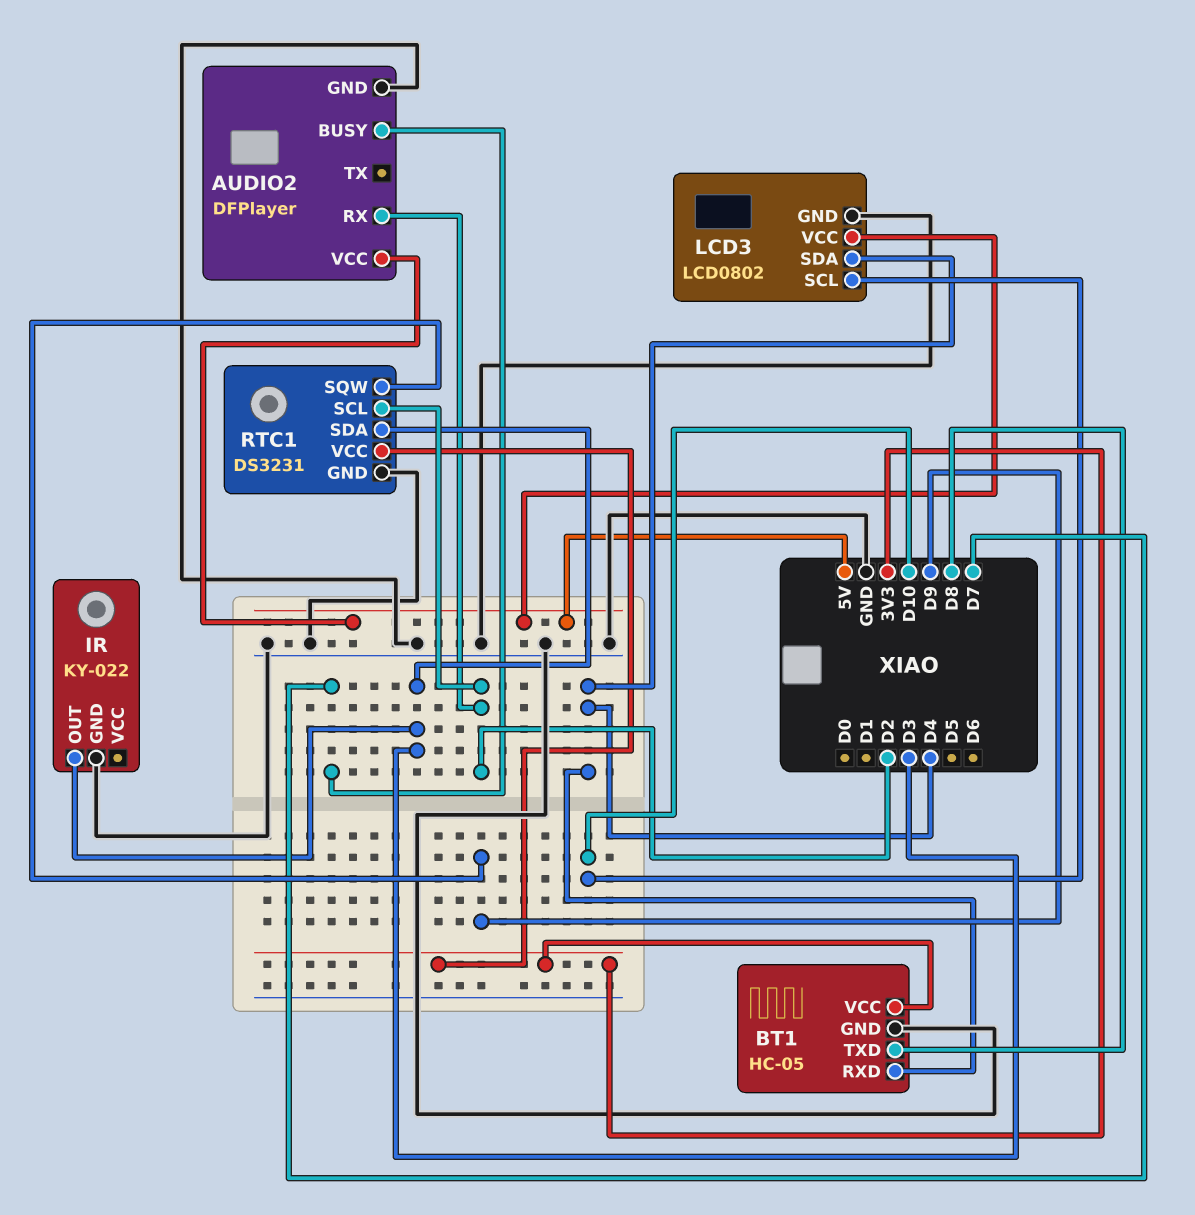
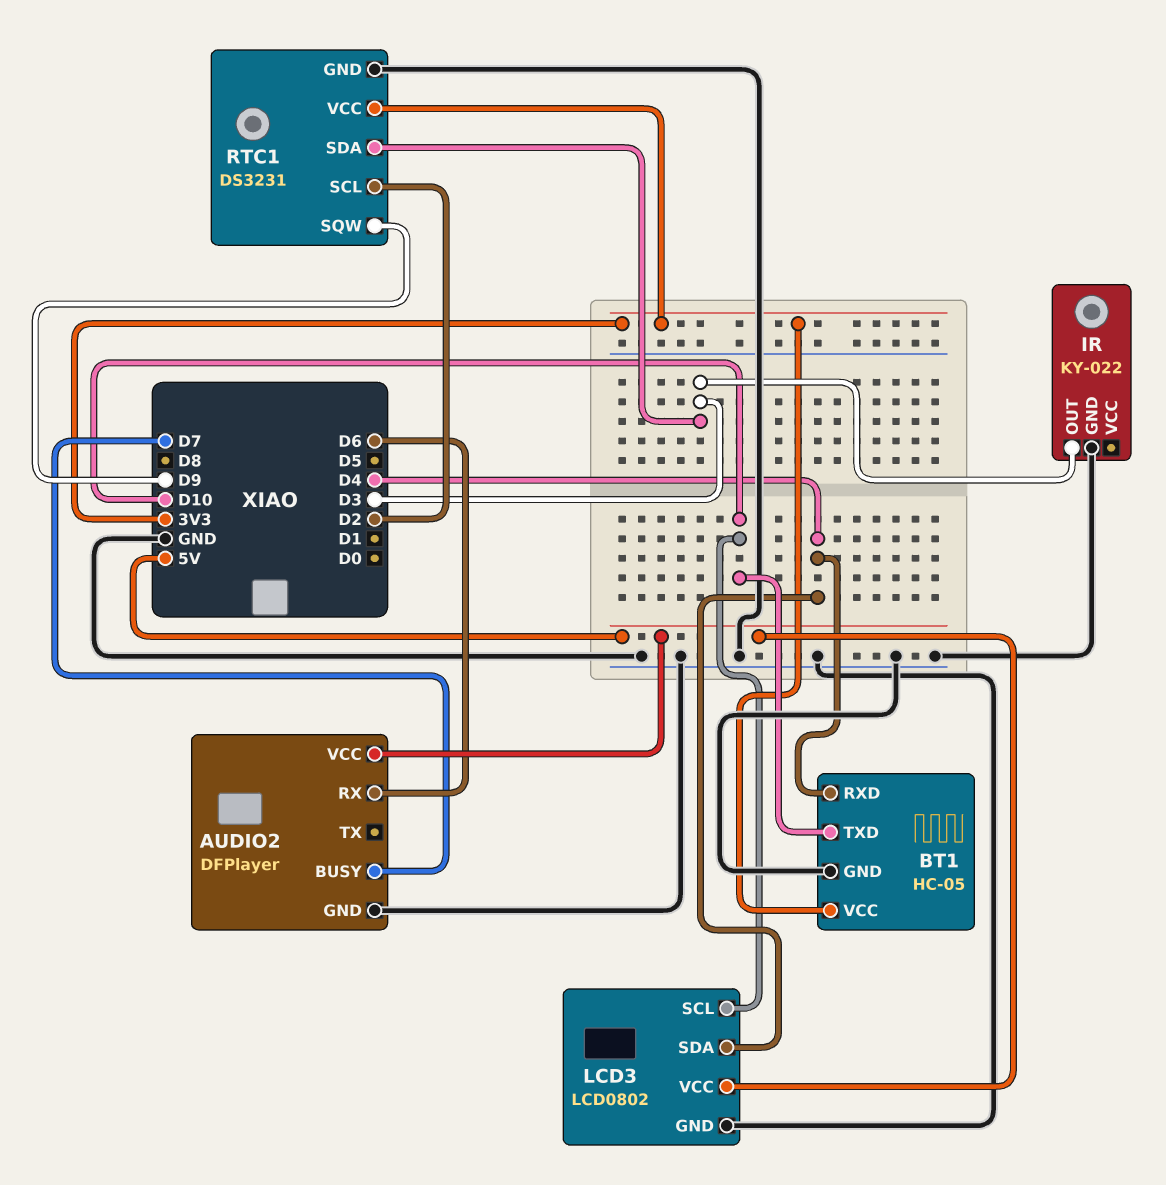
AUDIO2 pin RX: D2 -> D6
BT1 pin TXD: D8 -> D10

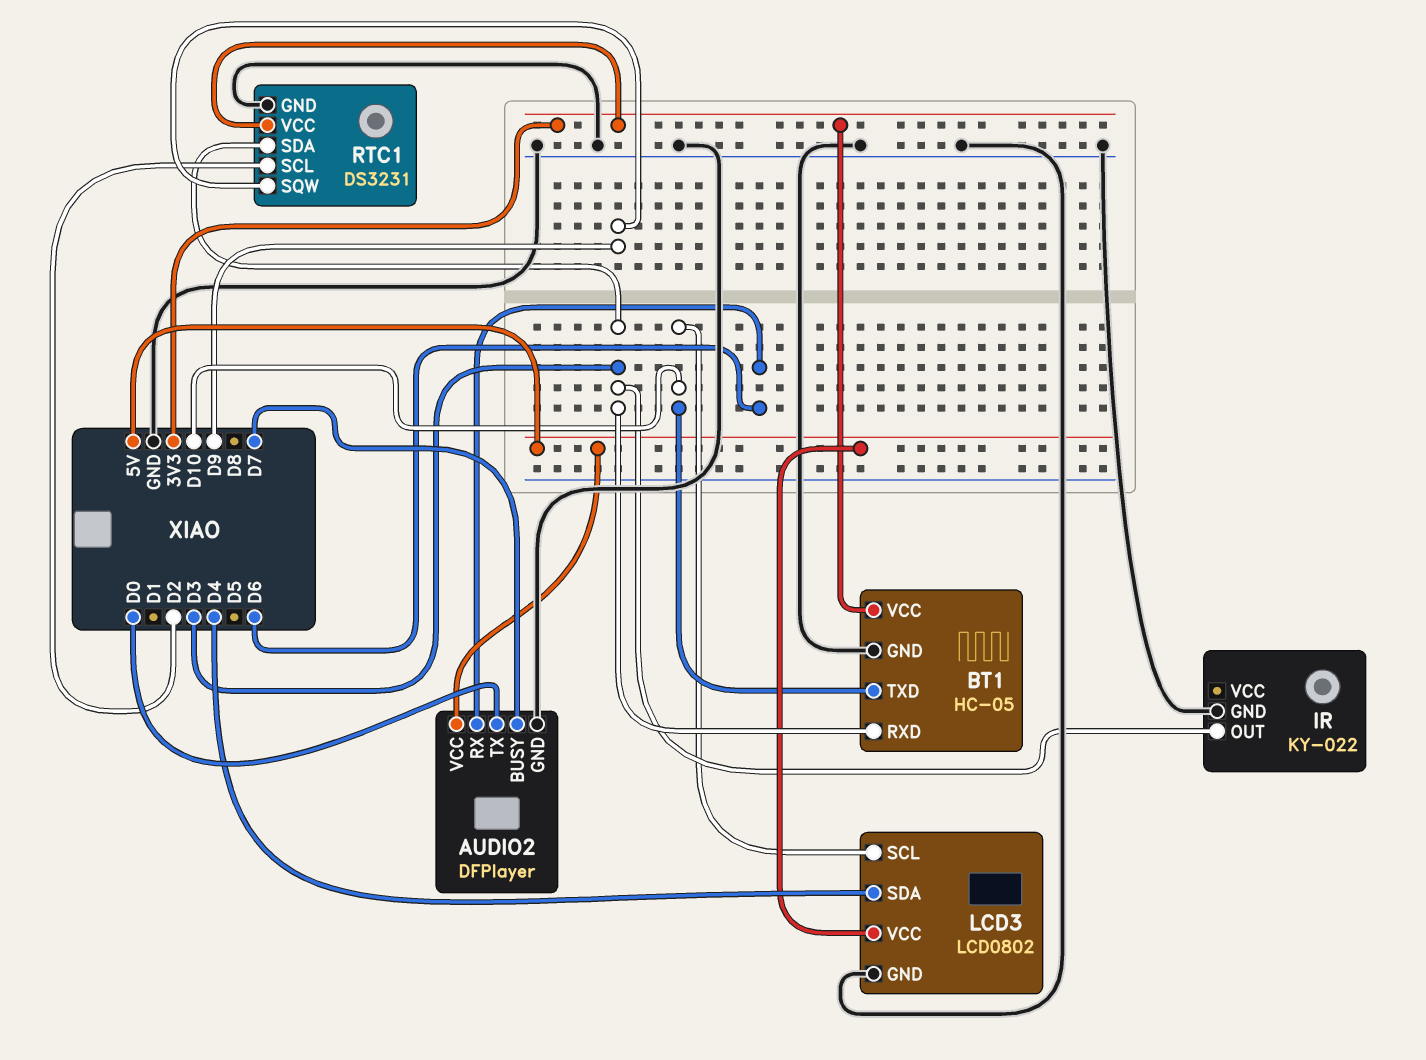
AUDIO2 pin TX: none -> D0
BT1 pin RXD: D4 -> D3

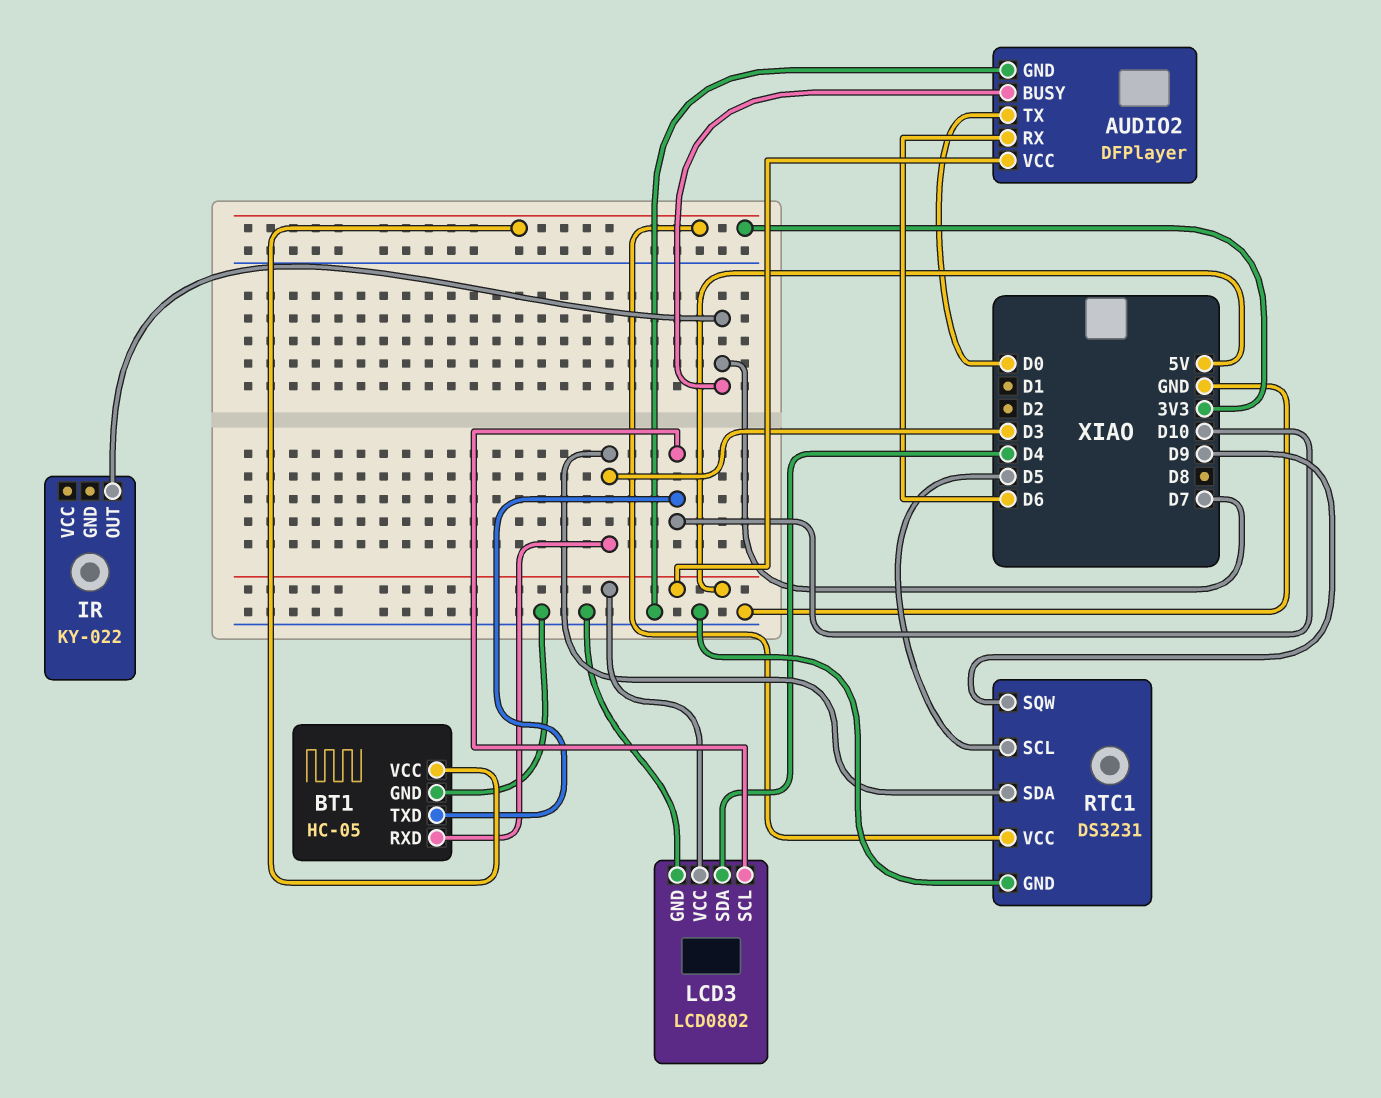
IR pin GND: GND -> none
IR pin OUT: D3 -> D7
RTC1 pin SCL: D2 -> D5

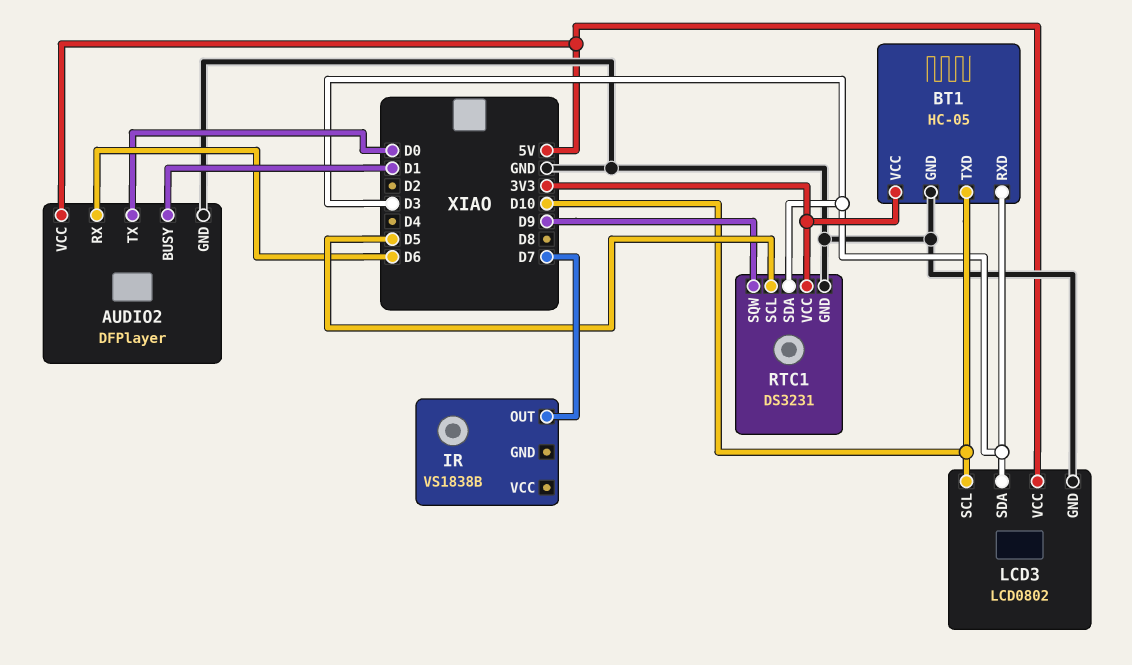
AUDIO2 pin BUSY: D7 -> D1
IR: KY-022 -> VS1838B
LCD3 pin SDA: D4 -> D3

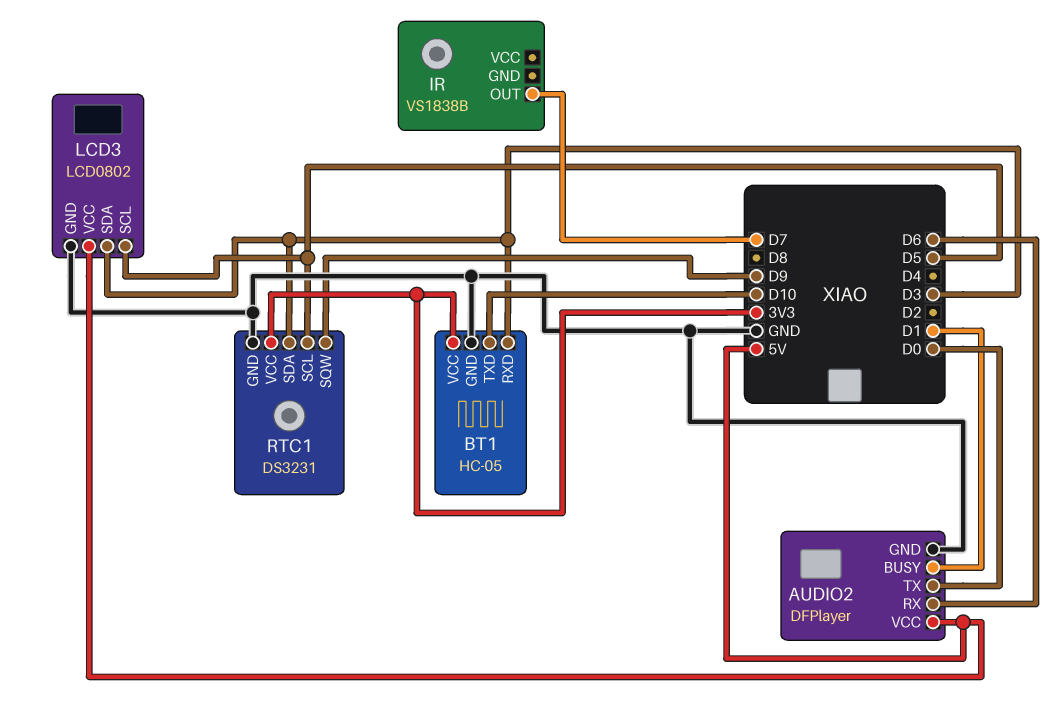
LCD3 pin SCL: D10 -> D5

